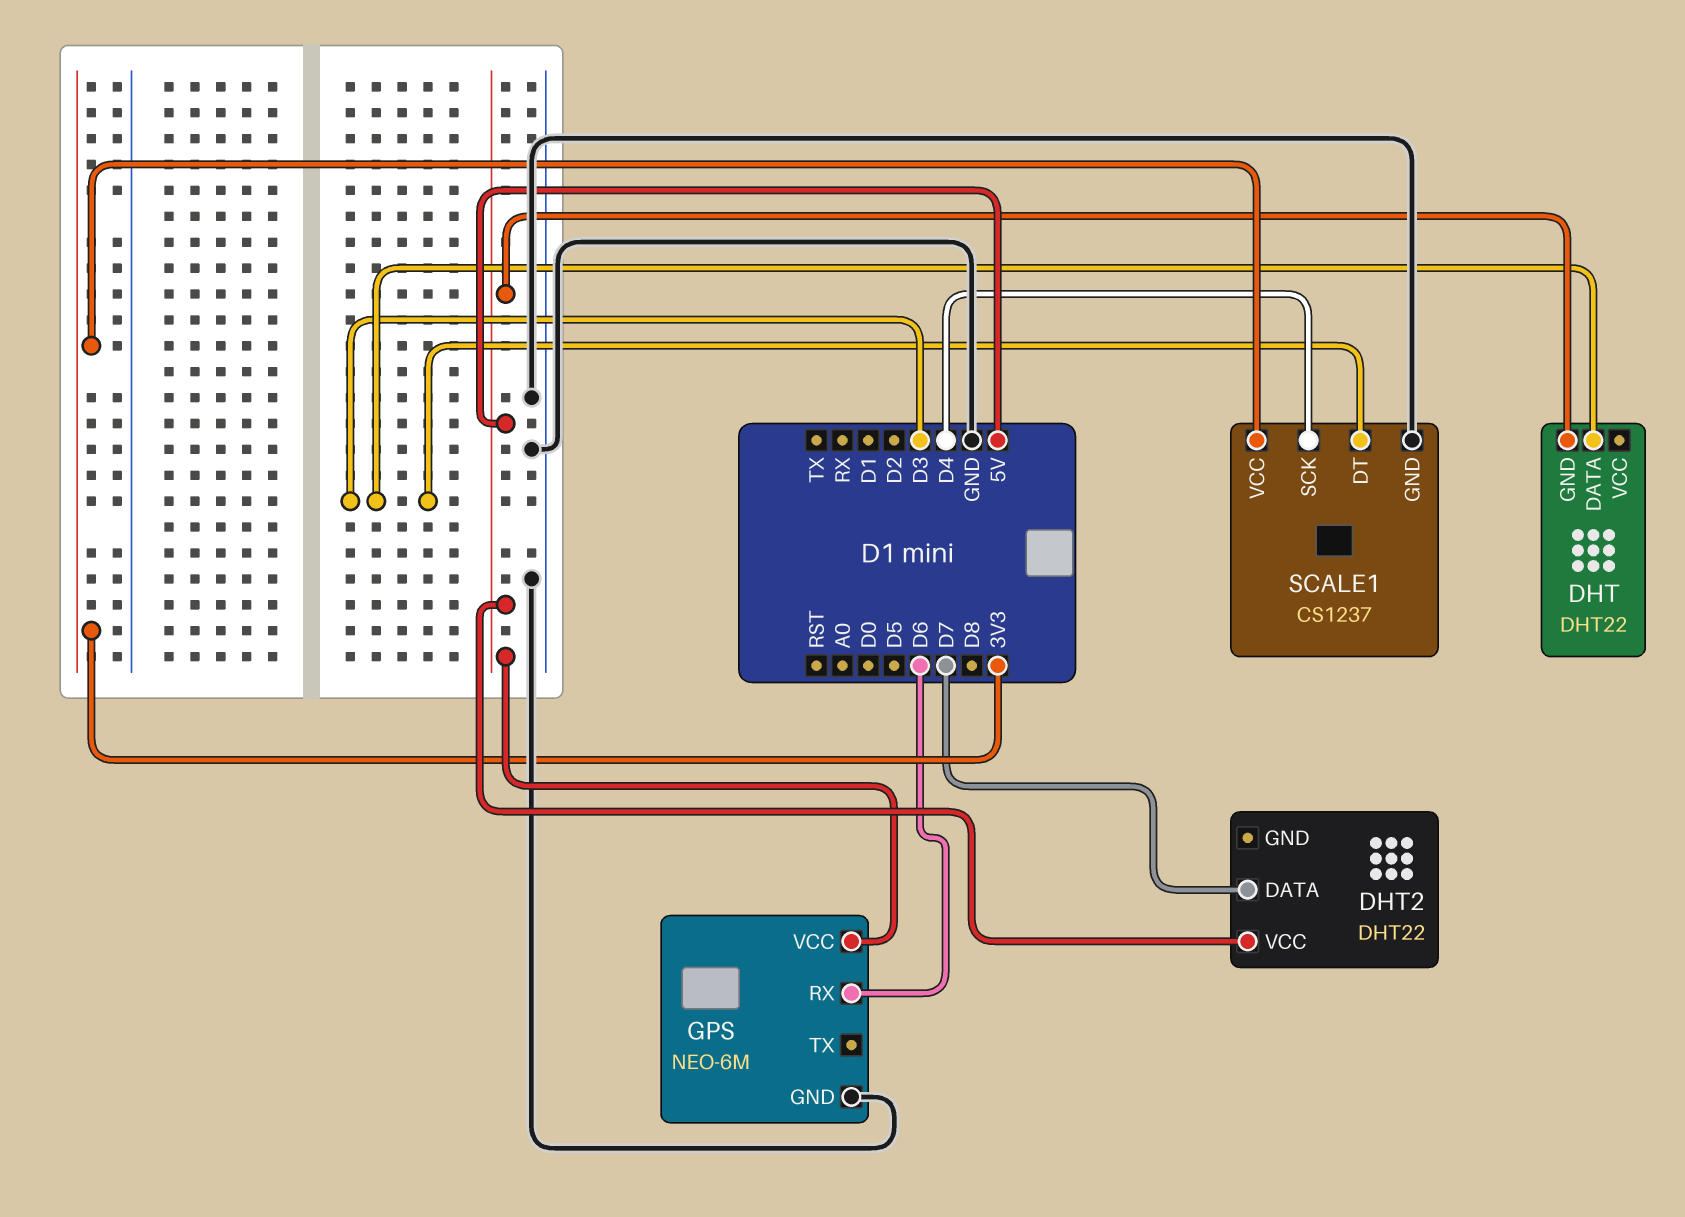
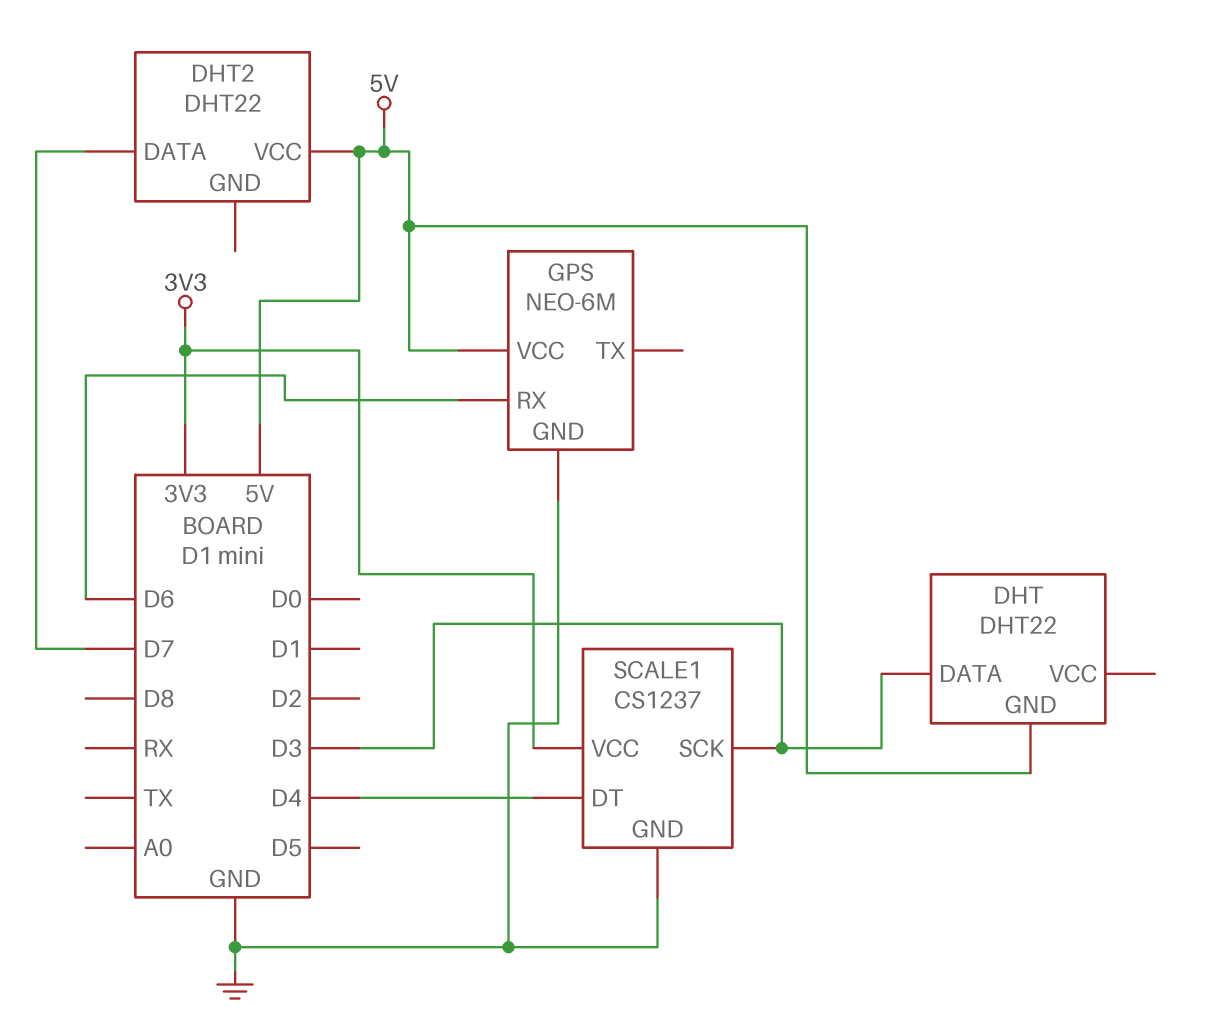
SCALE1 pin DT: D3 -> D4
SCALE1 pin SCK: D4 -> D3

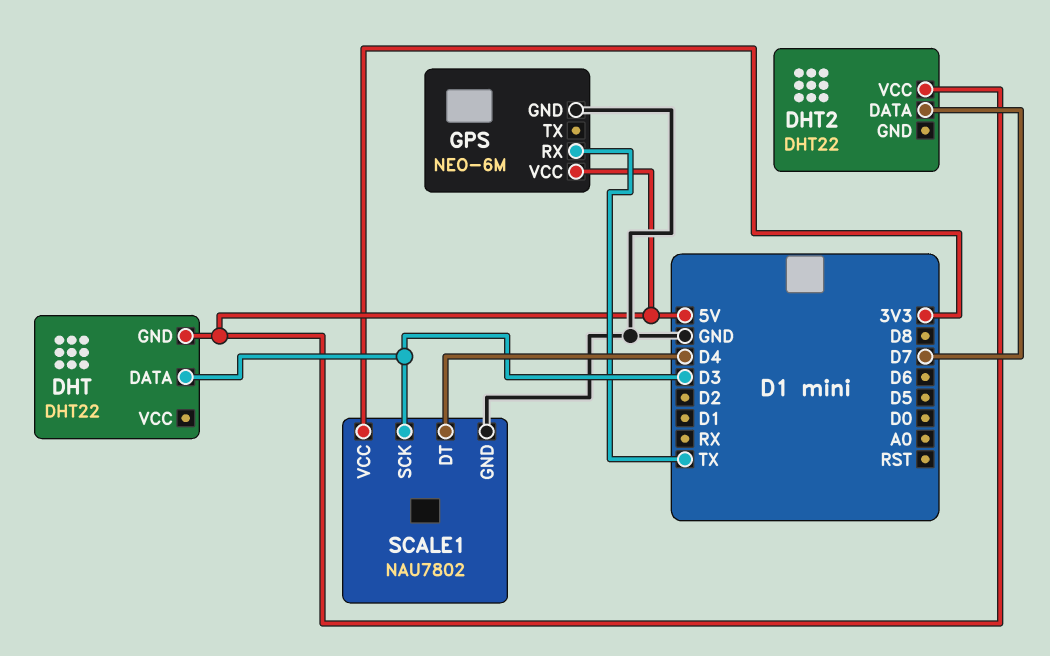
GPS pin RX: D6 -> TX
SCALE1: CS1237 -> NAU7802

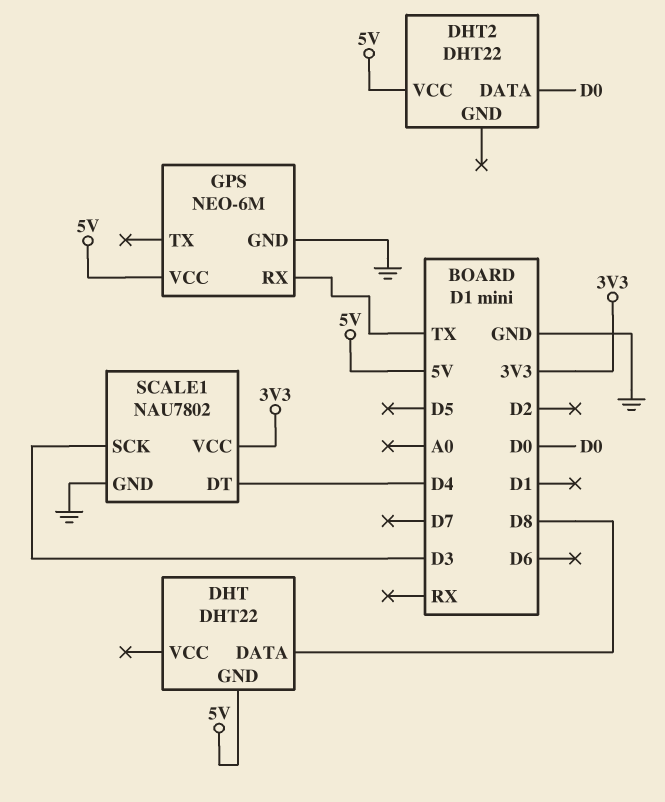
DHT pin DATA: D3 -> D8
DHT2 pin DATA: D7 -> D0

